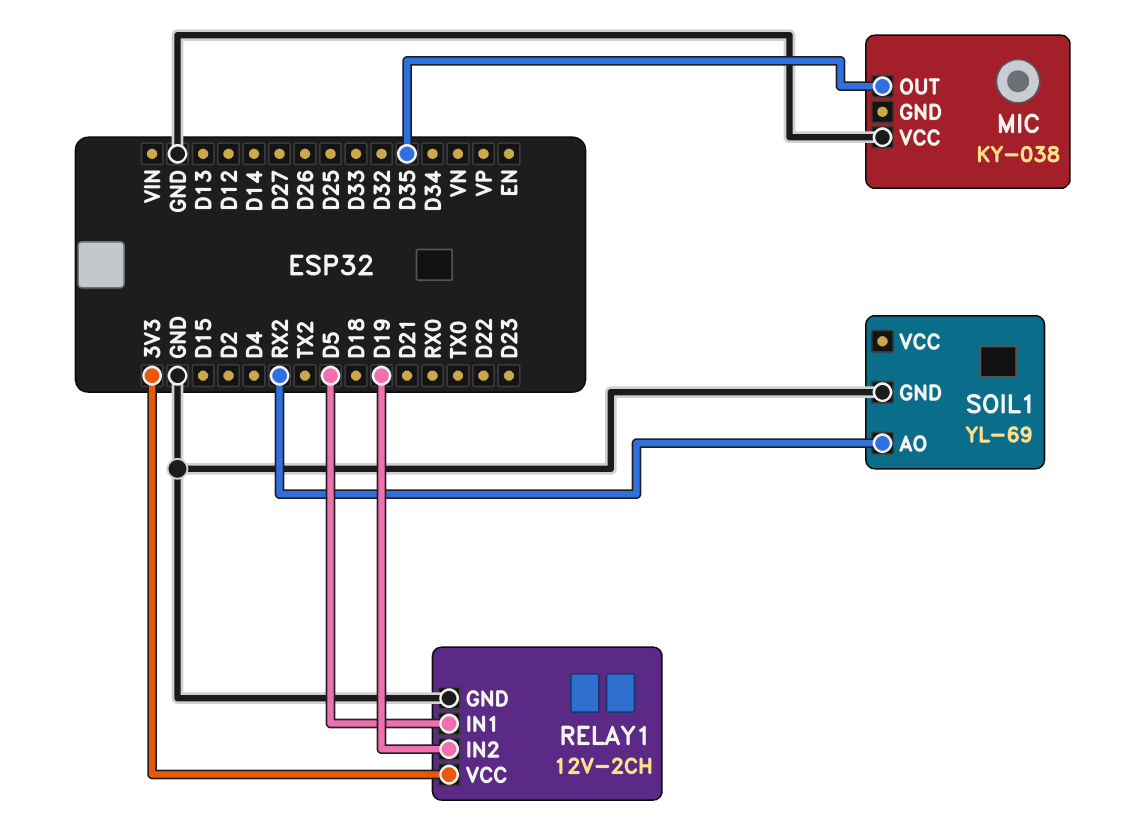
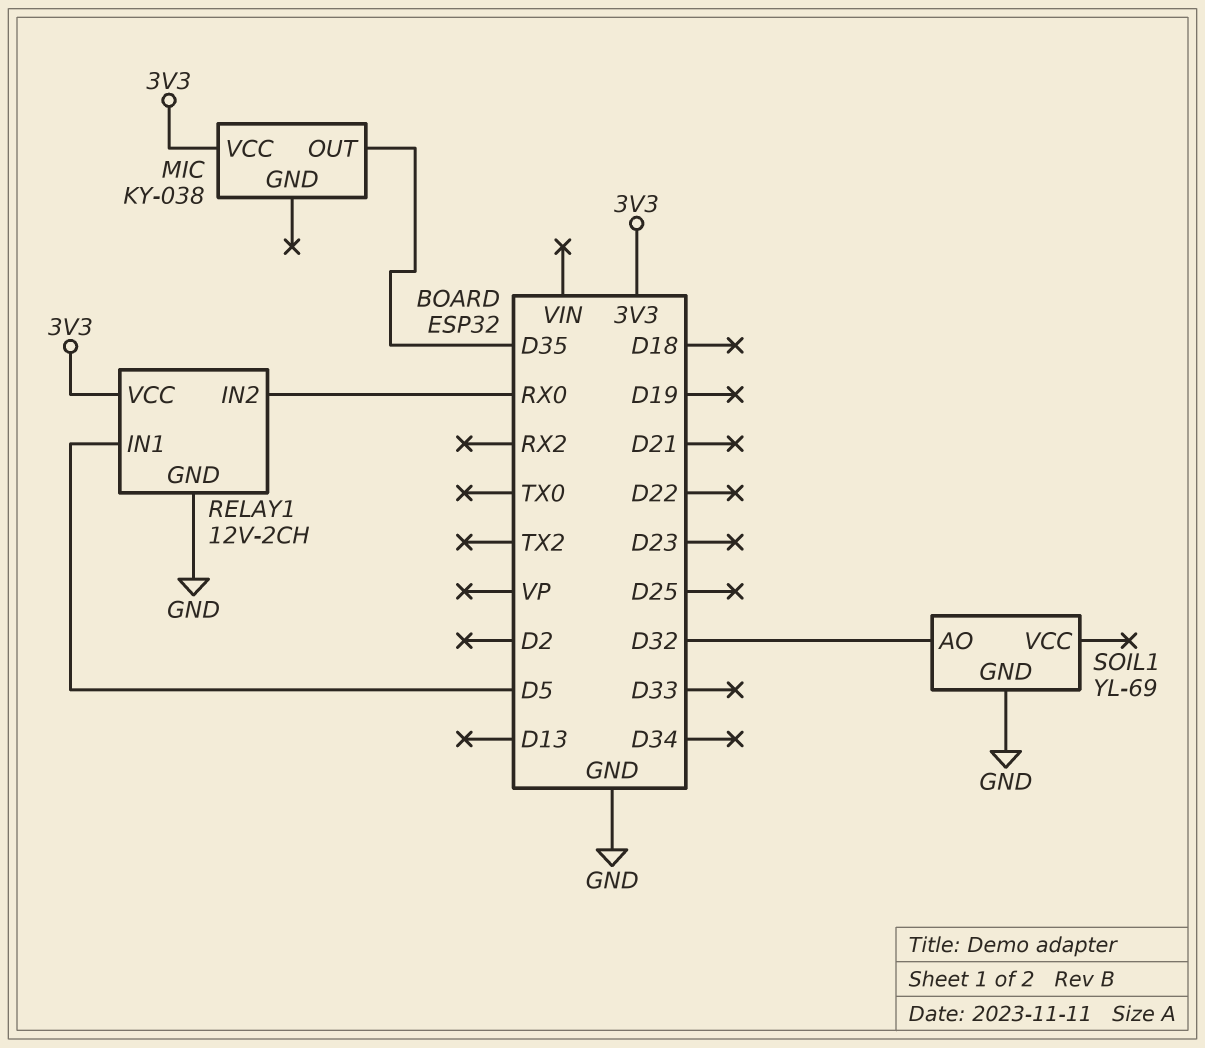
MIC pin VCC: GND -> 3V3
RELAY1 pin IN2: D19 -> RX0
SOIL1 pin AO: RX2 -> D32

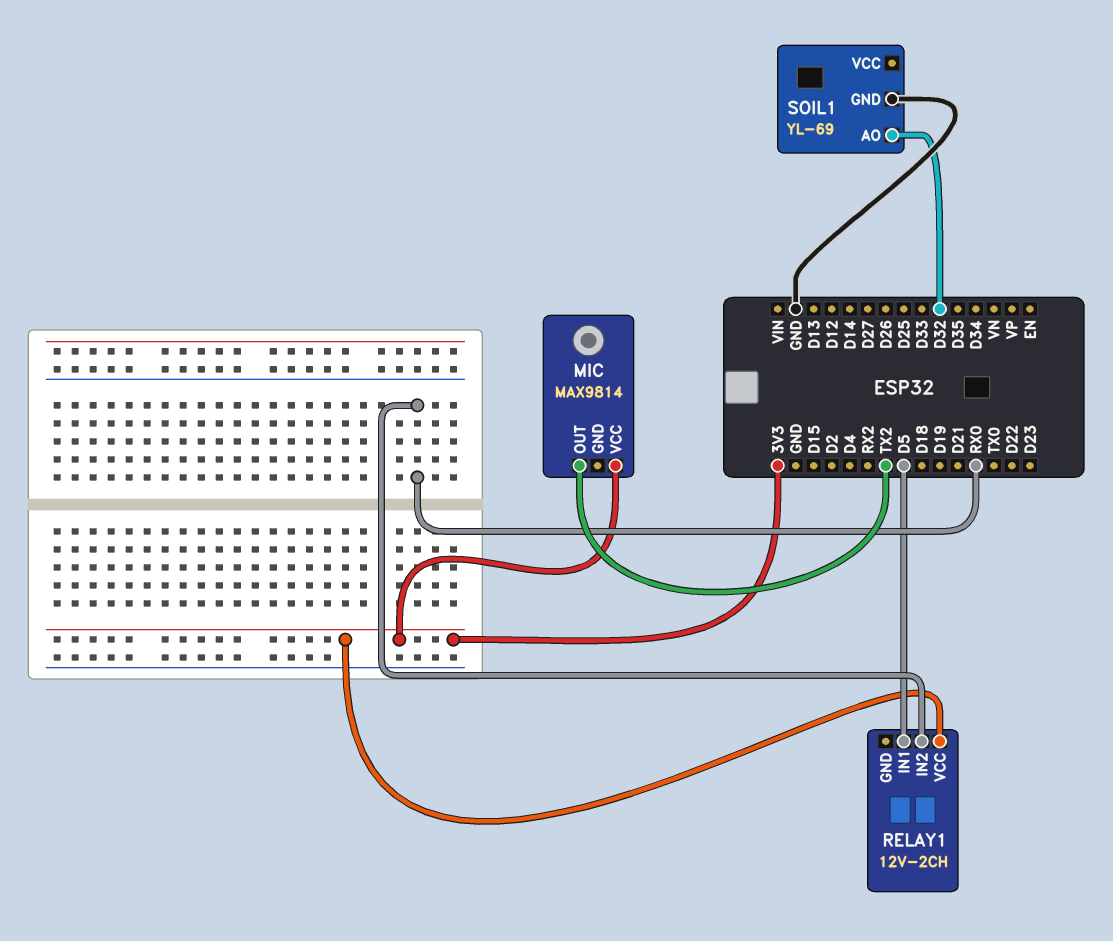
MIC: KY-038 -> MAX9814
MIC pin OUT: D35 -> TX2
RELAY1 pin GND: GND -> none

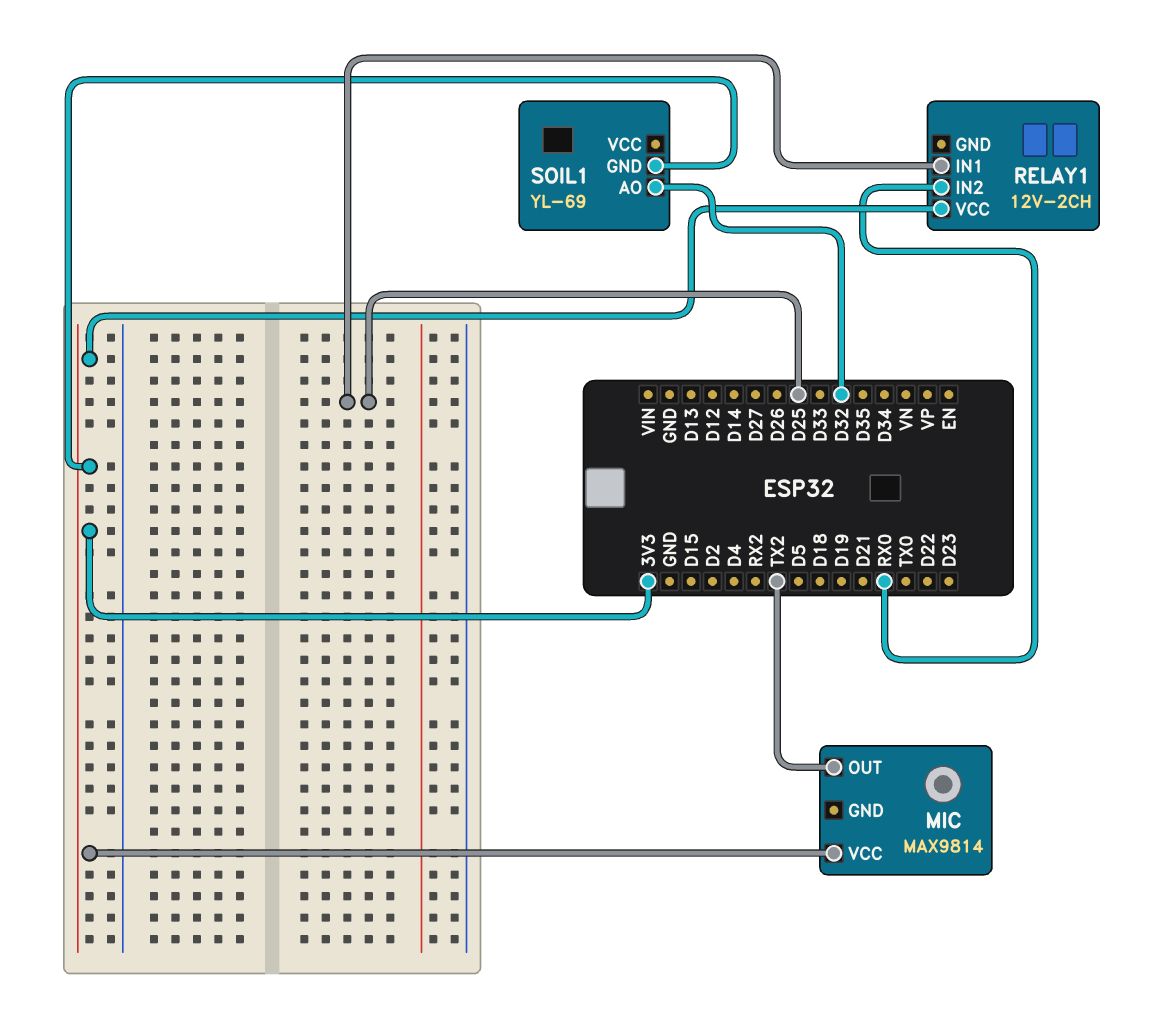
RELAY1 pin IN1: D5 -> D25
SOIL1 pin GND: GND -> 3V3

